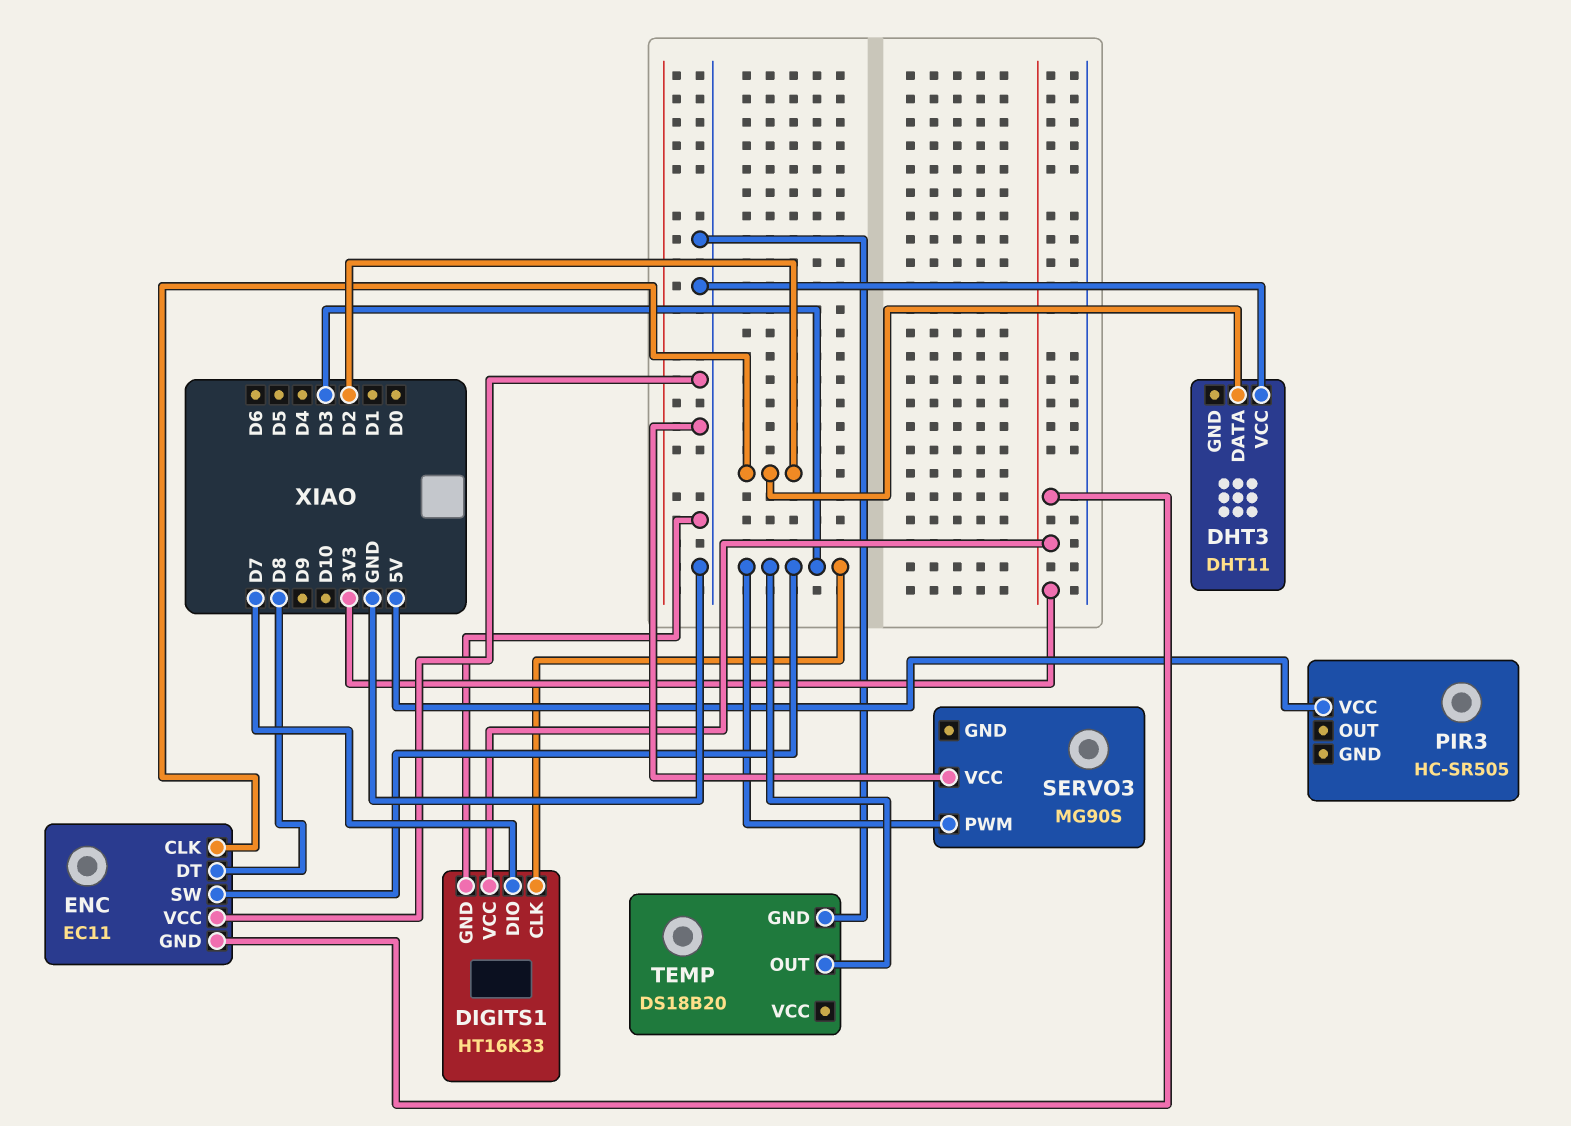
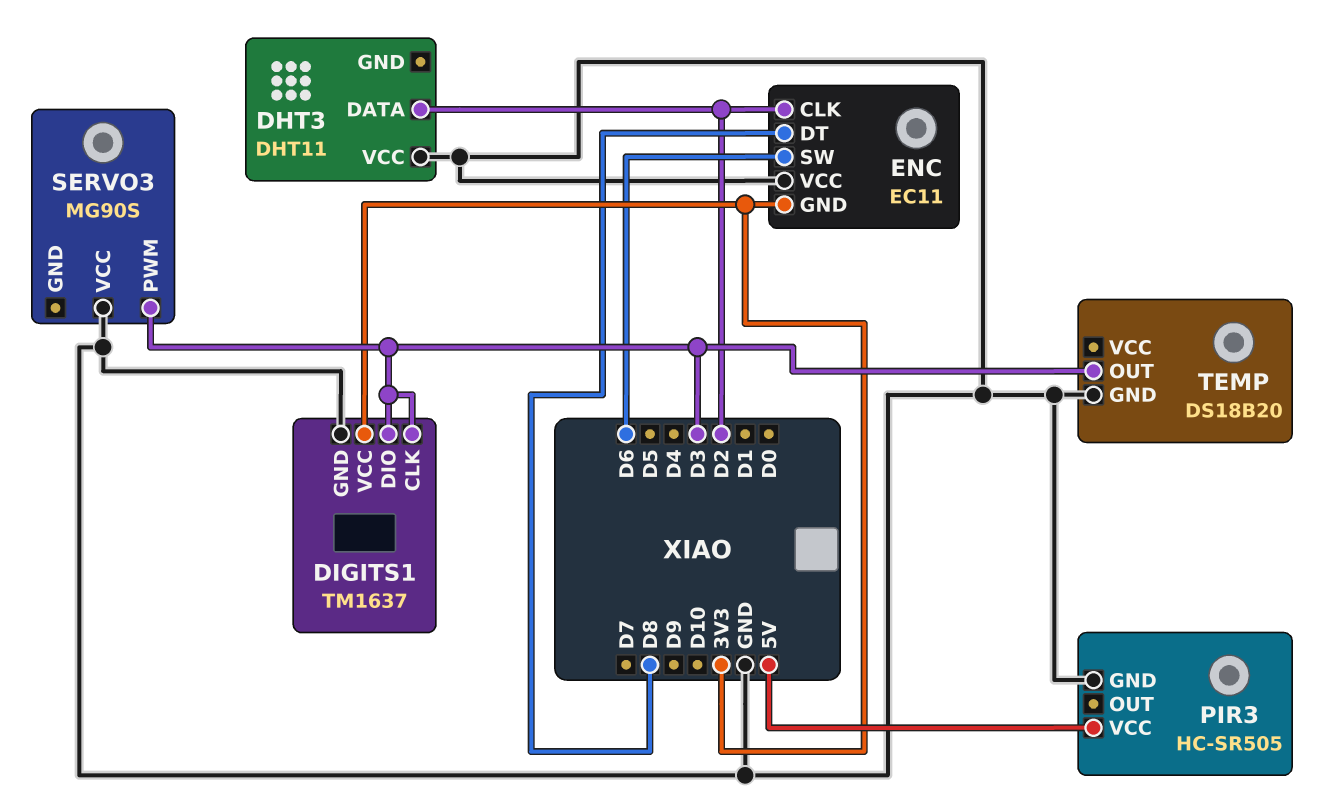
DIGITS1: HT16K33 -> TM1637
DIGITS1 pin DIO: D7 -> D3
ENC pin SW: D3 -> D6
PIR3 pin GND: none -> GND

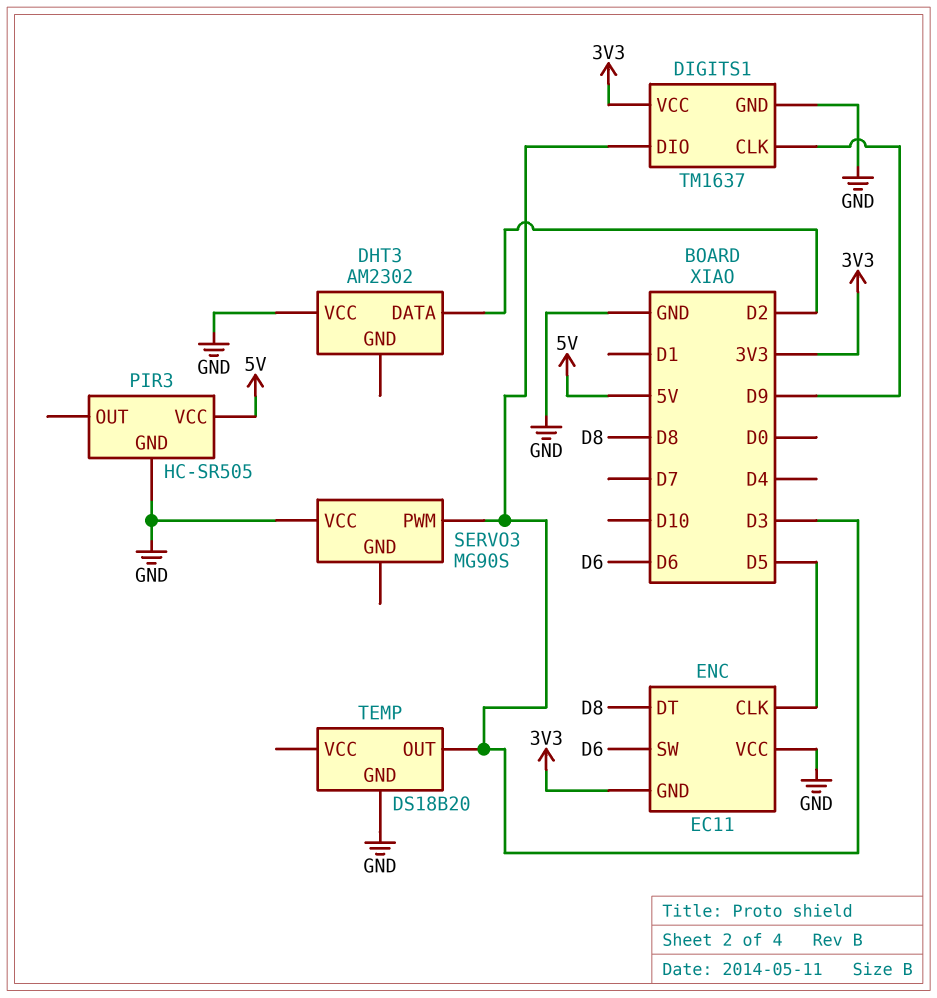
DHT3: DHT11 -> AM2302
DIGITS1 pin CLK: D3 -> D9
ENC pin CLK: D2 -> D5

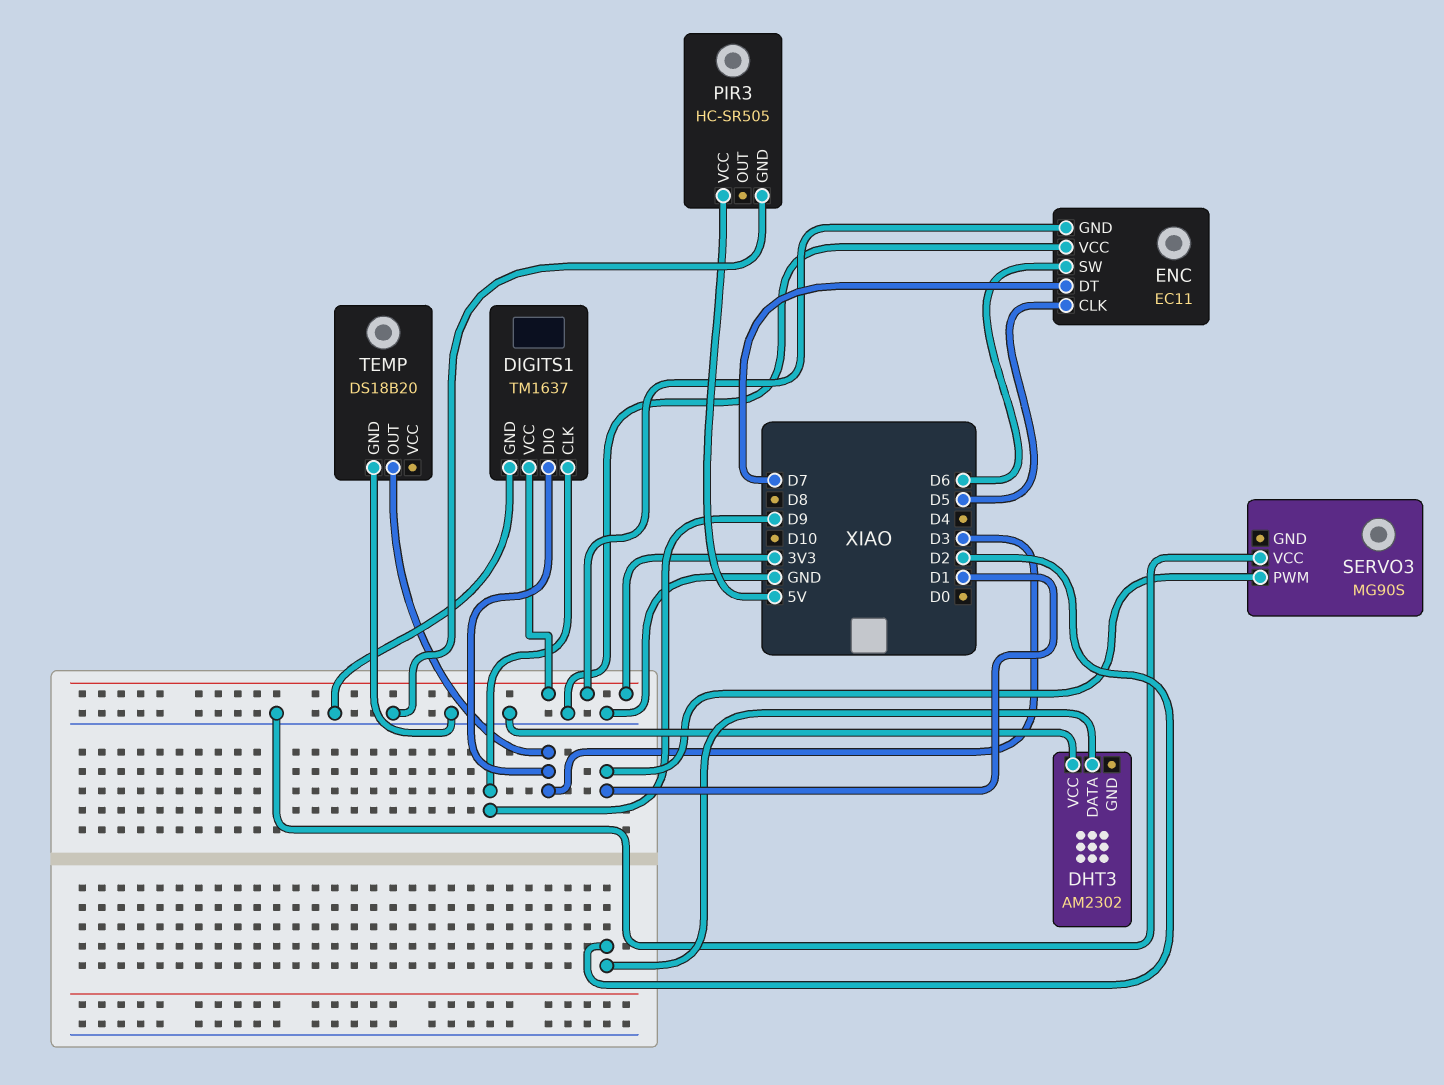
ENC pin DT: D8 -> D7
SERVO3 pin PWM: D3 -> D1

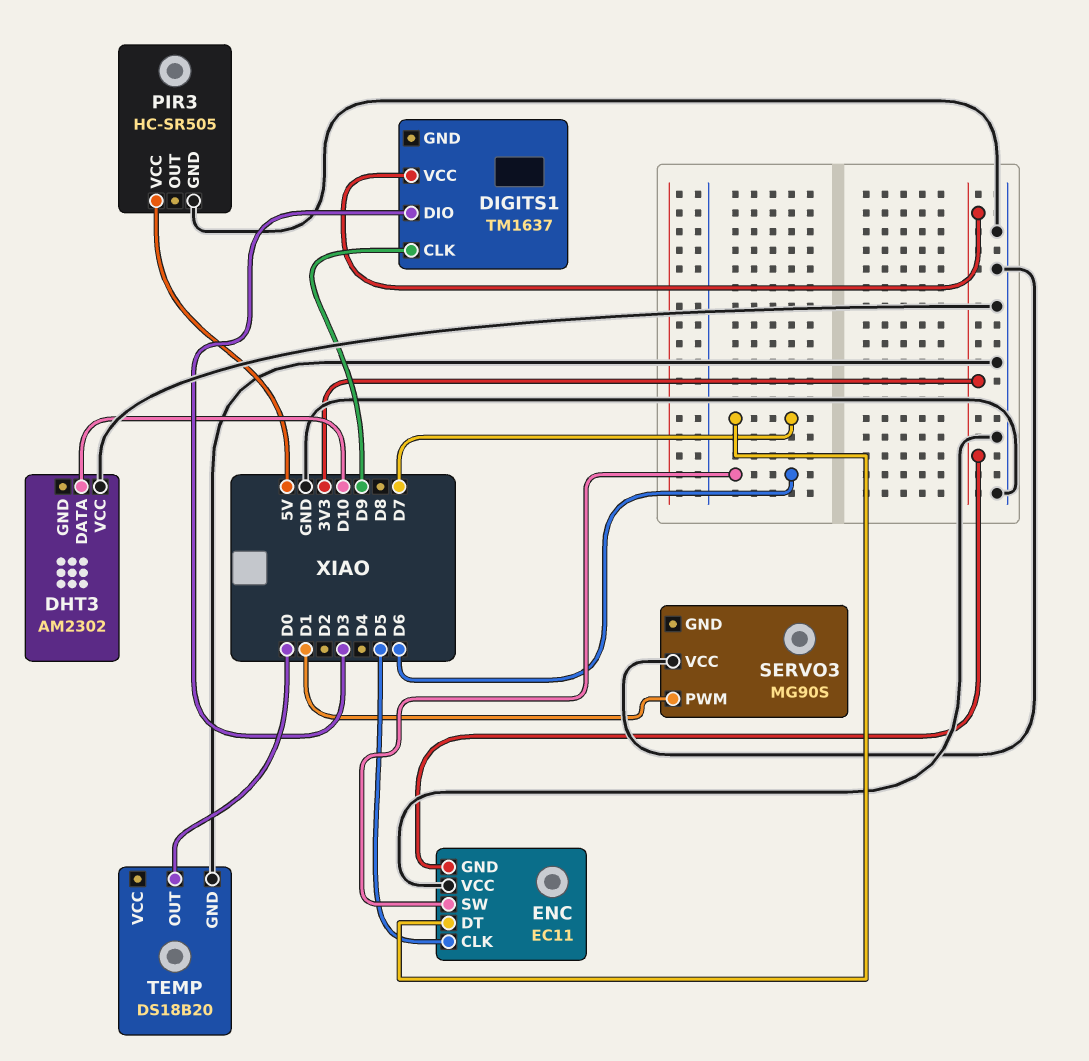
DHT3 pin DATA: D2 -> D10
DIGITS1 pin GND: GND -> none
TEMP pin OUT: D3 -> D0

